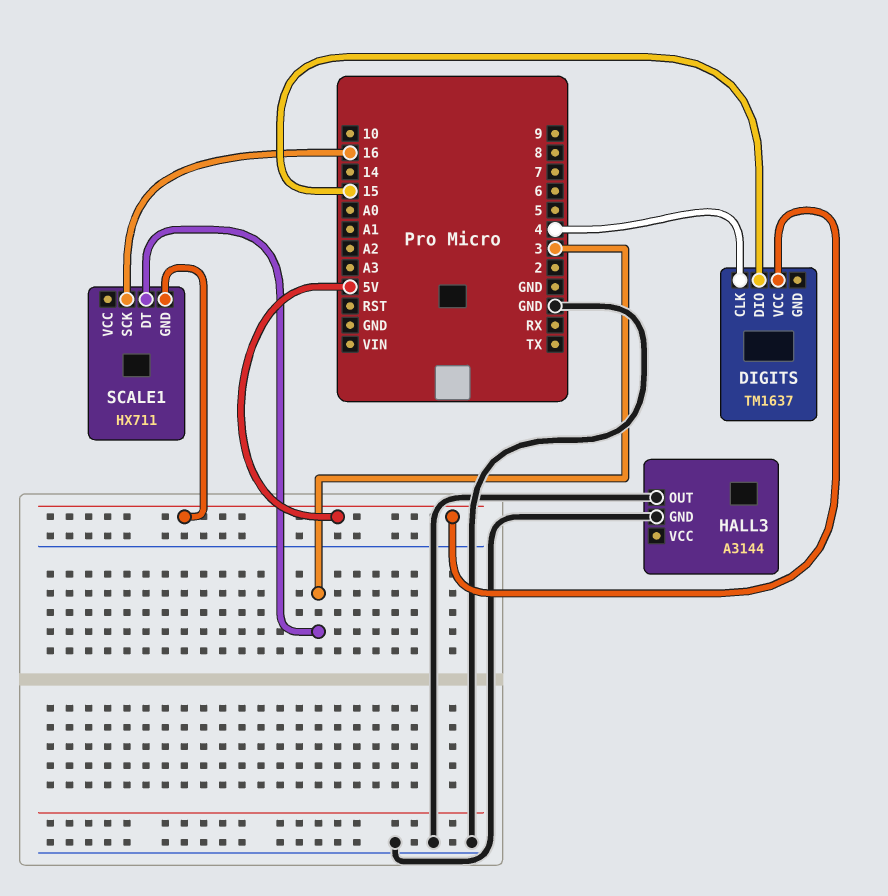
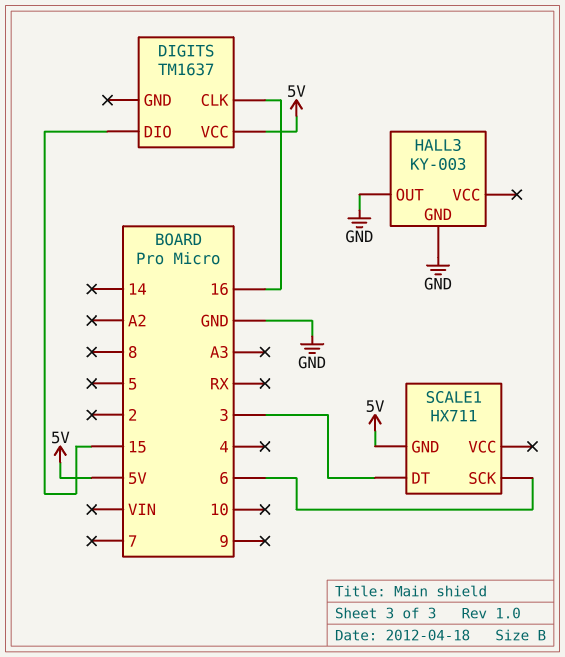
DIGITS pin CLK: 4 -> 16
HALL3: A3144 -> KY-003
SCALE1 pin SCK: 16 -> 6

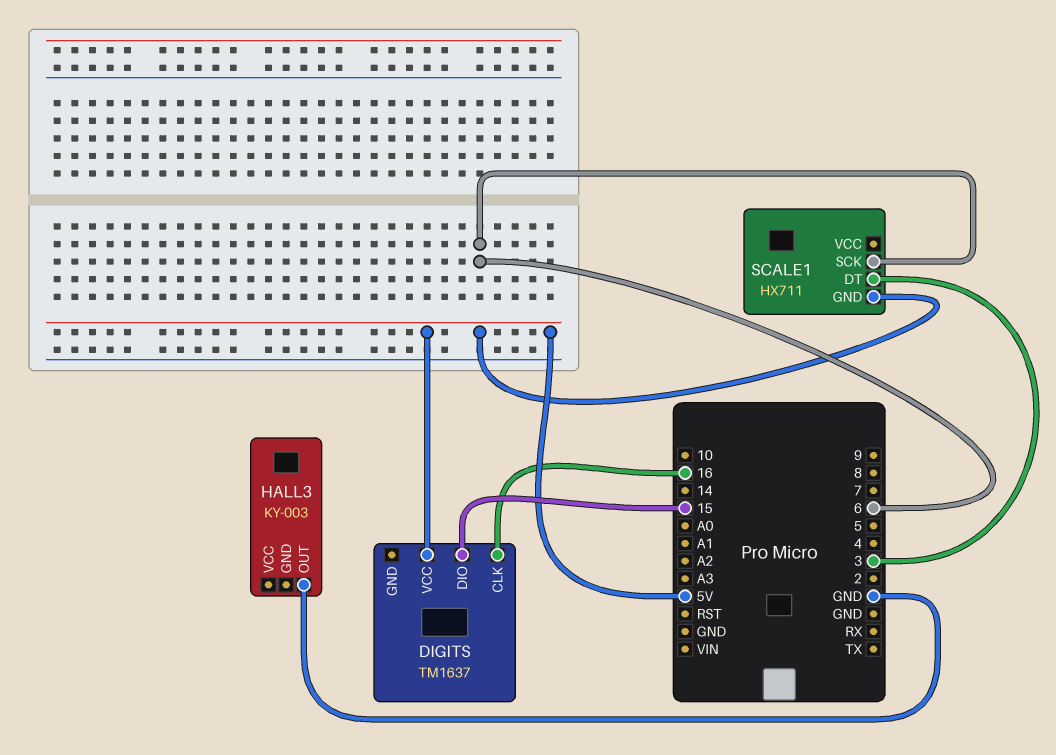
HALL3 pin GND: GND -> none

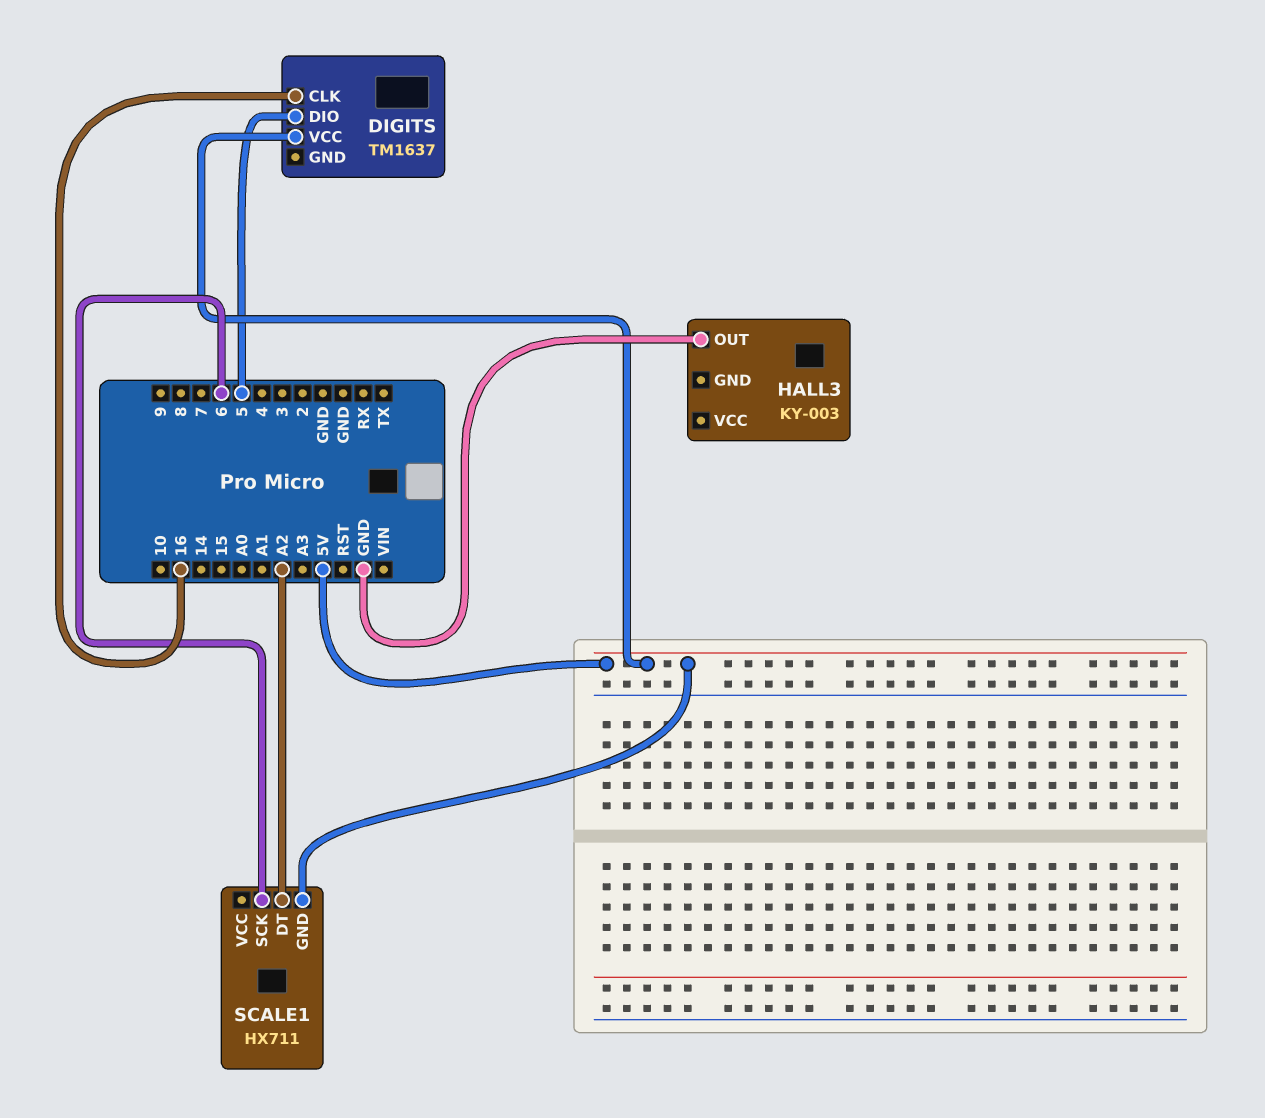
DIGITS pin DIO: 15 -> 5
SCALE1 pin DT: 3 -> A2

